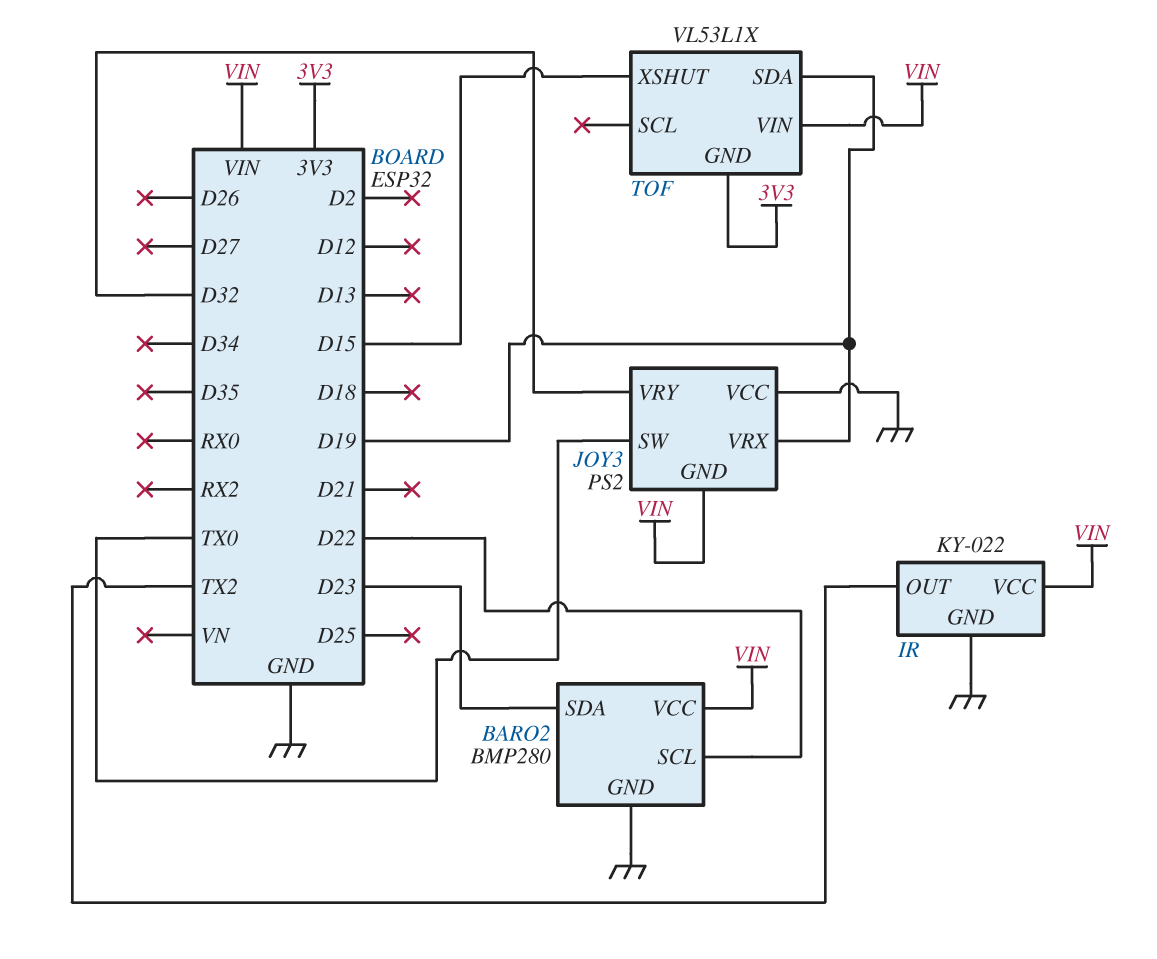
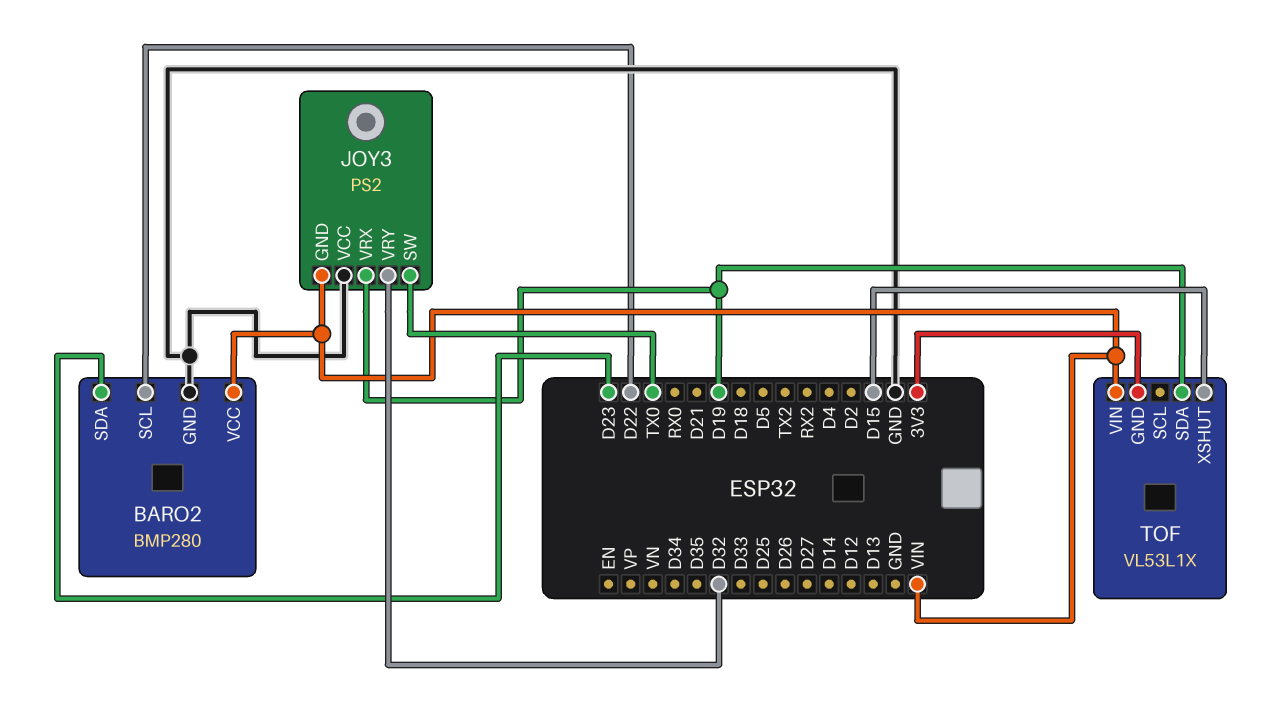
IR: KY-022 -> none
IR pin GND: GND -> none
IR pin OUT: TX2 -> none
IR pin VCC: VIN -> none

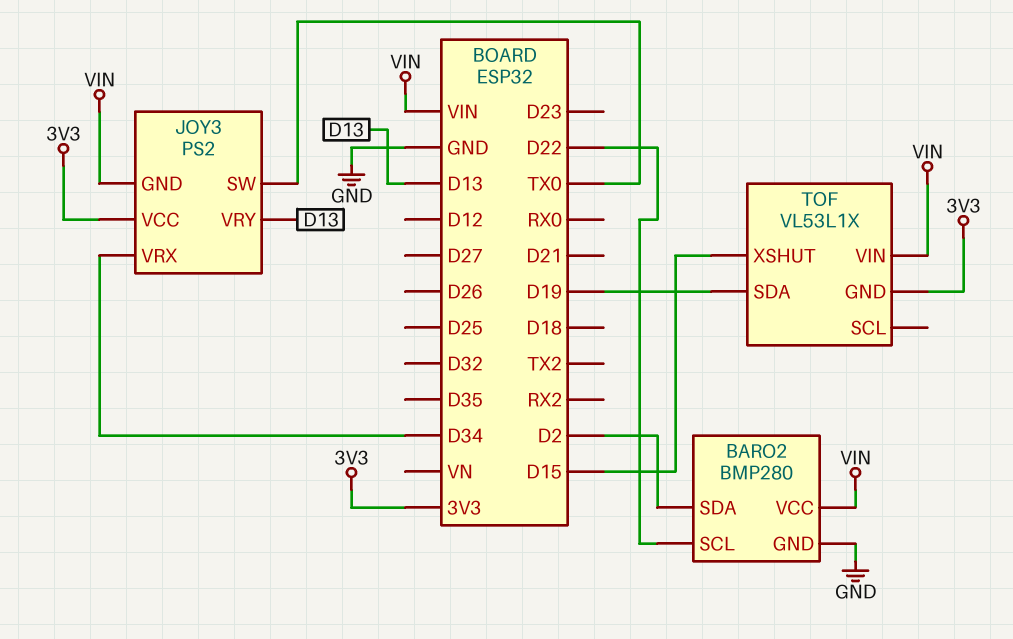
BARO2 pin SDA: D23 -> D2
JOY3 pin VCC: GND -> 3V3
JOY3 pin VRX: D19 -> D34
JOY3 pin VRY: D32 -> D13

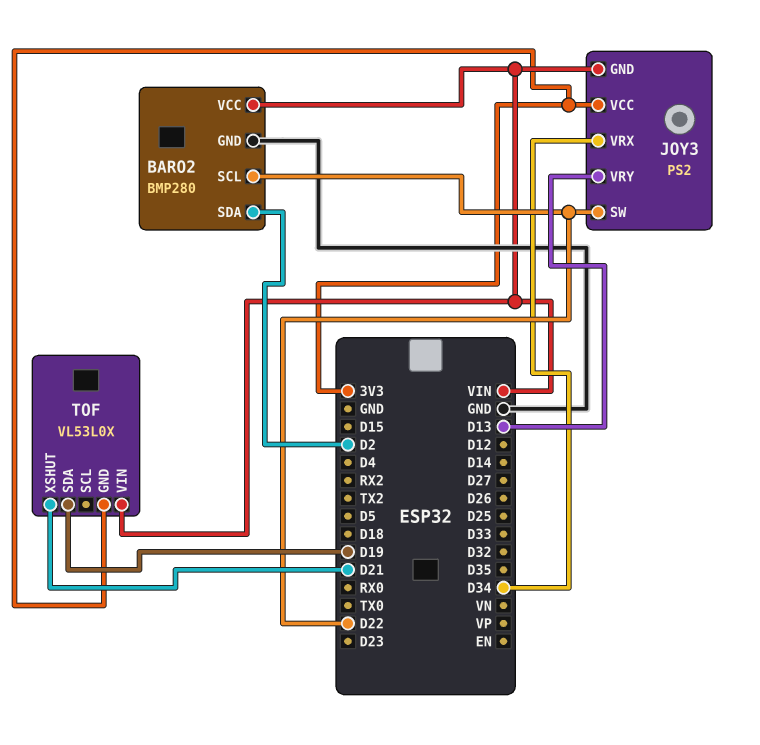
JOY3 pin SW: TX0 -> D22
TOF: VL53L1X -> VL53L0X
TOF pin XSHUT: D15 -> D21

